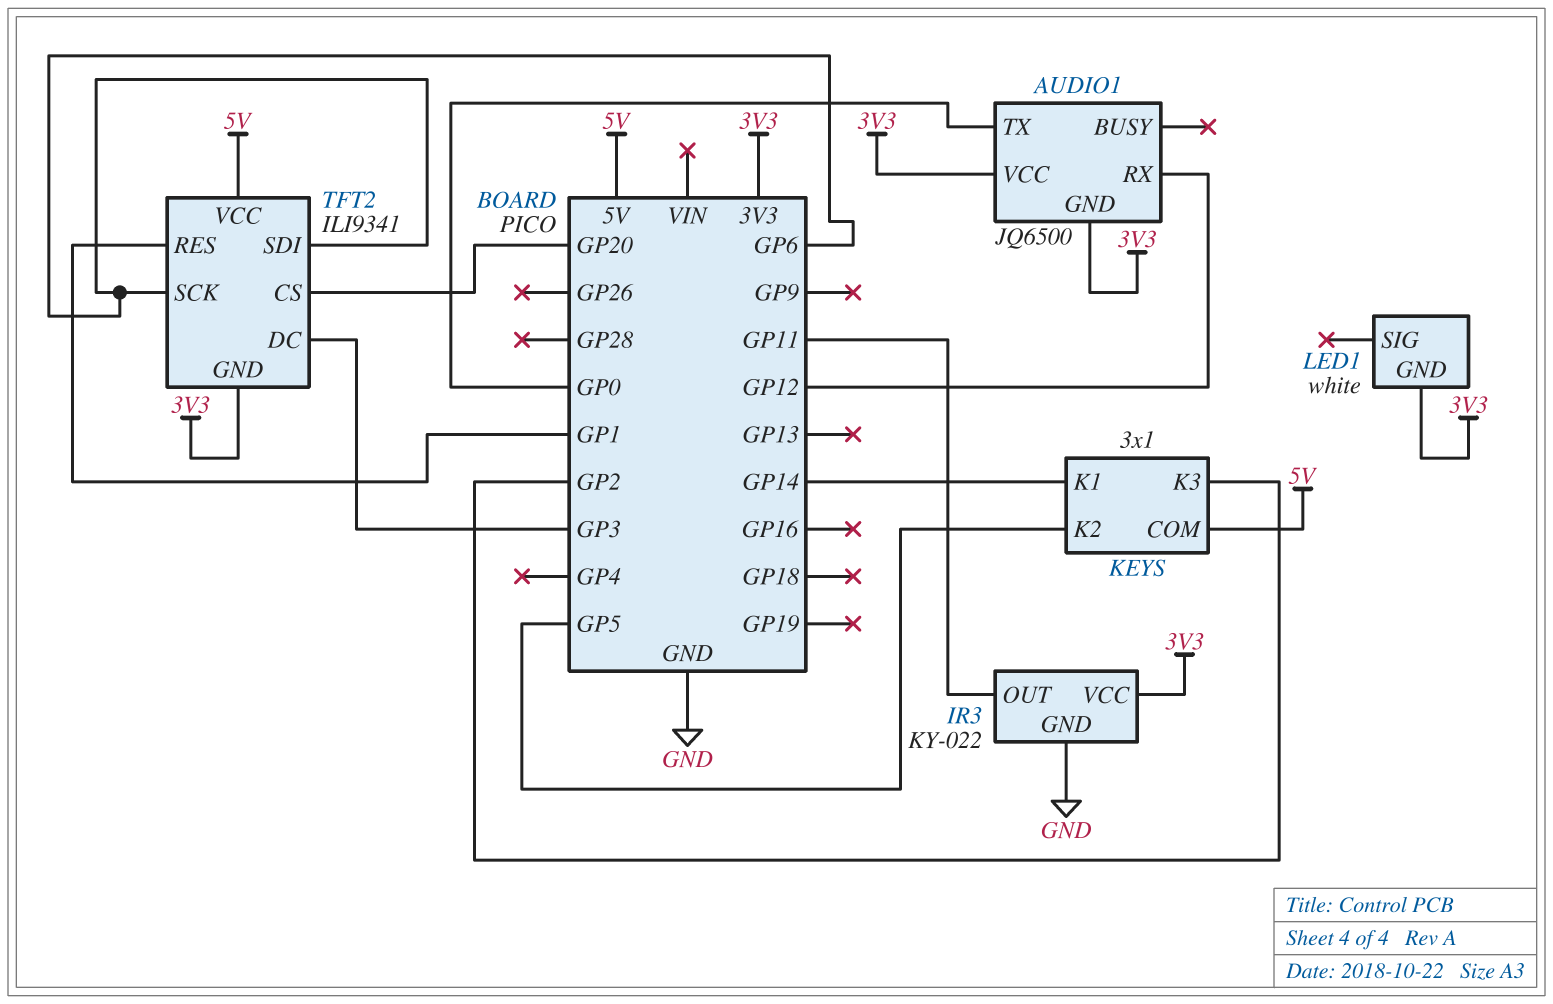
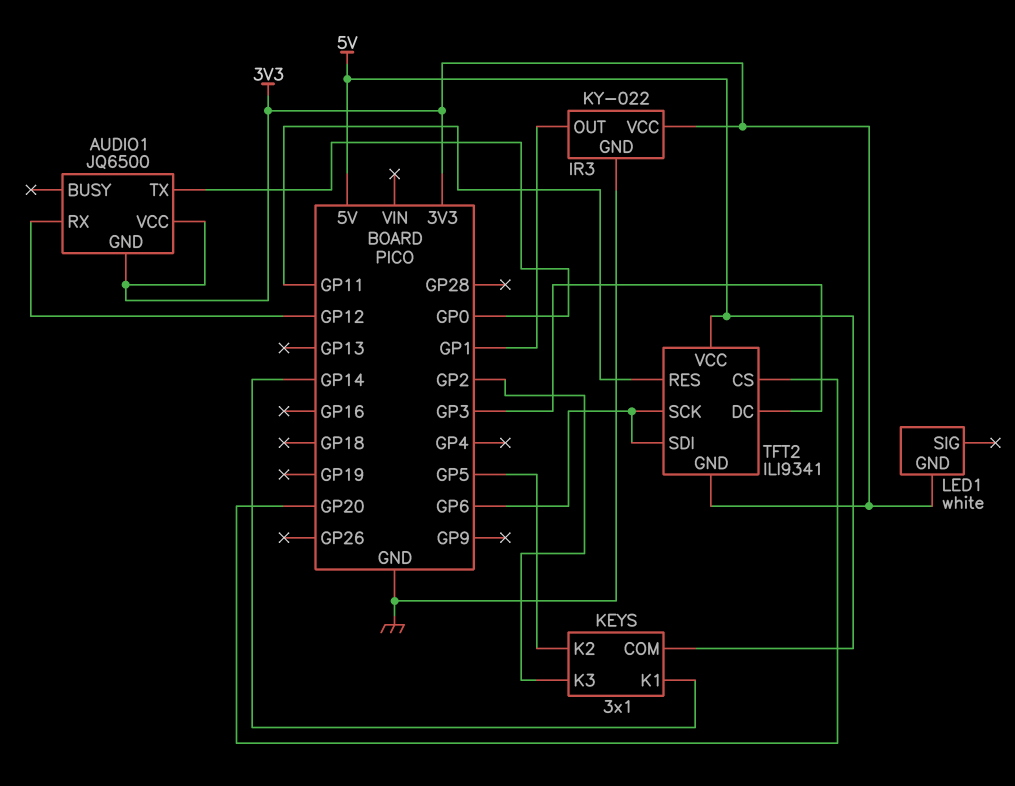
IR3 pin OUT: GP11 -> GP1
TFT2 pin RES: GP1 -> GP11

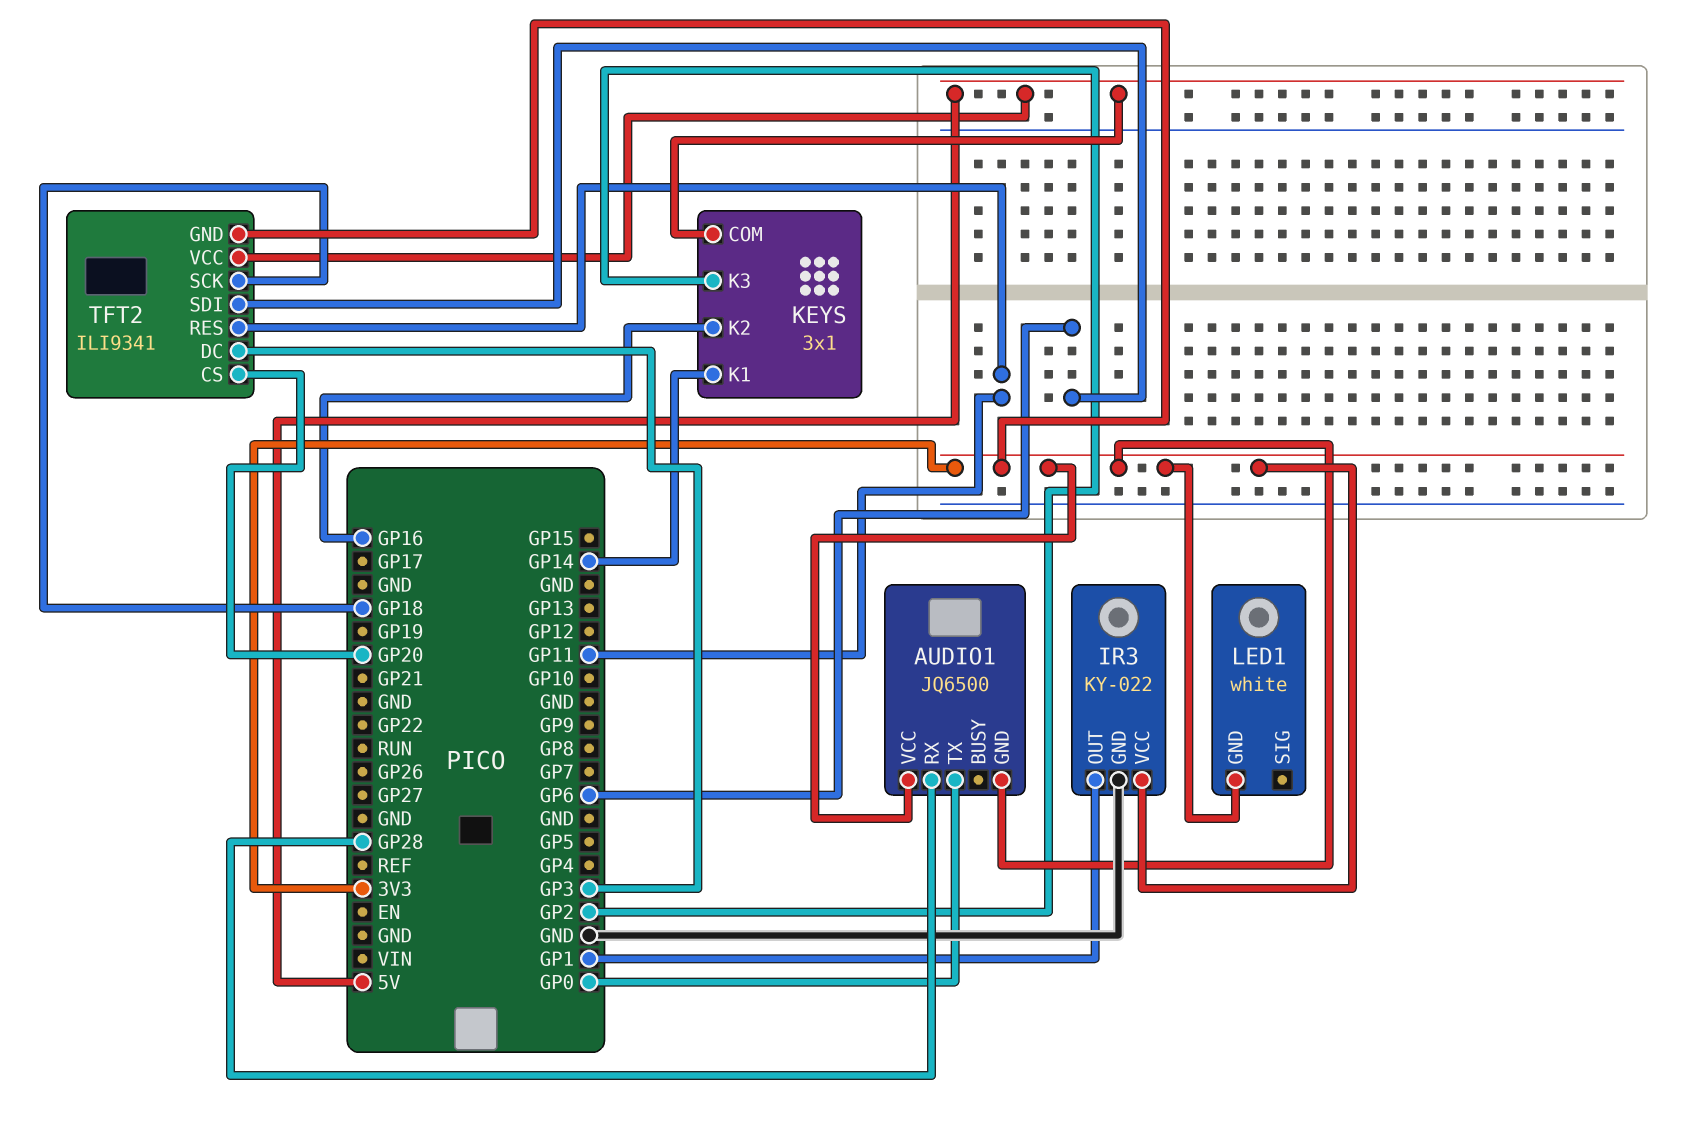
AUDIO1 pin RX: GP12 -> GP28
KEYS pin K2: GP5 -> GP16
TFT2 pin SCK: GP6 -> GP18

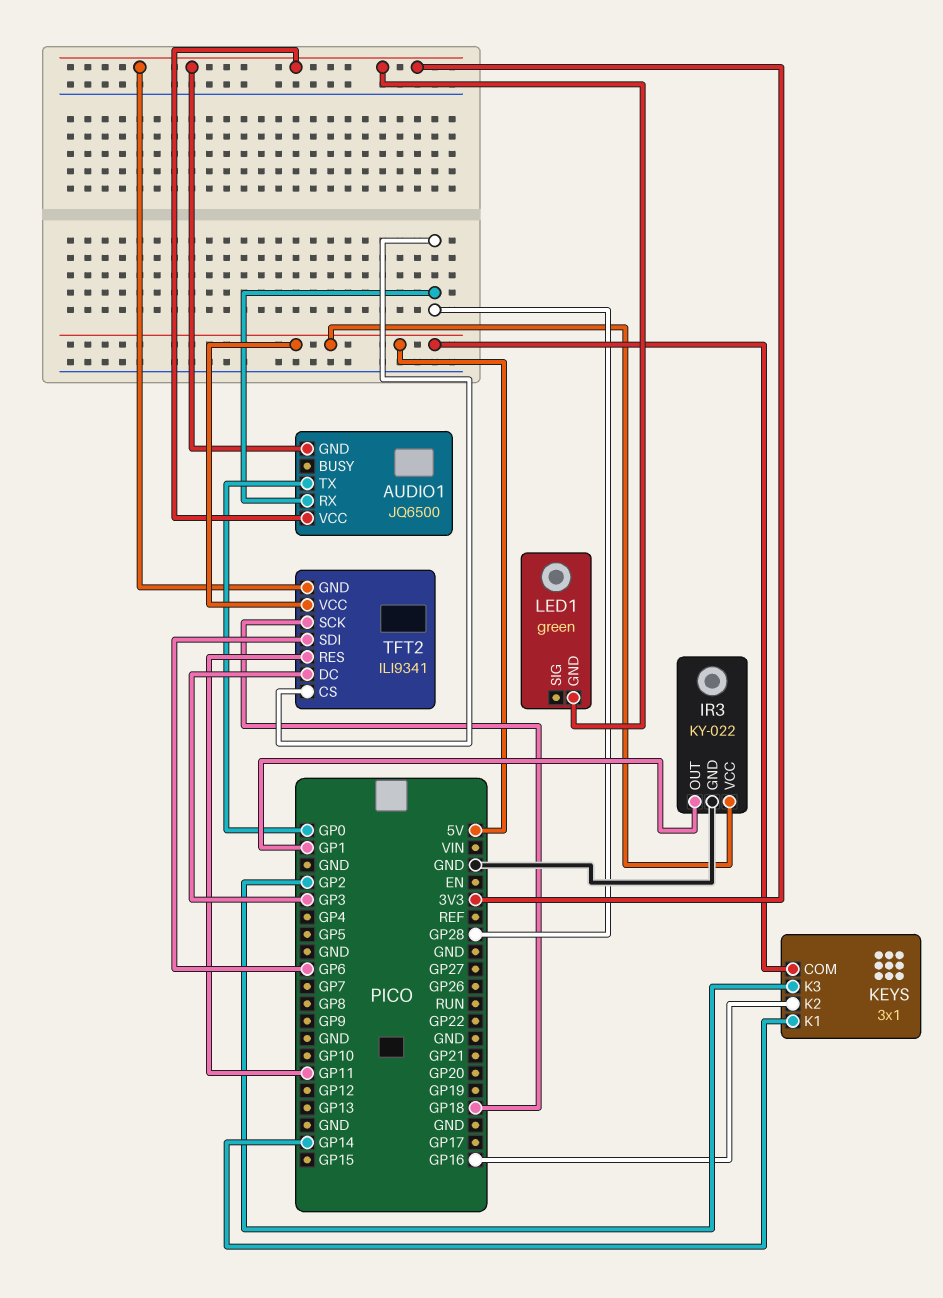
IR3 pin VCC: 3V3 -> 5V
LED1: white -> green
TFT2 pin CS: GP20 -> GP28

